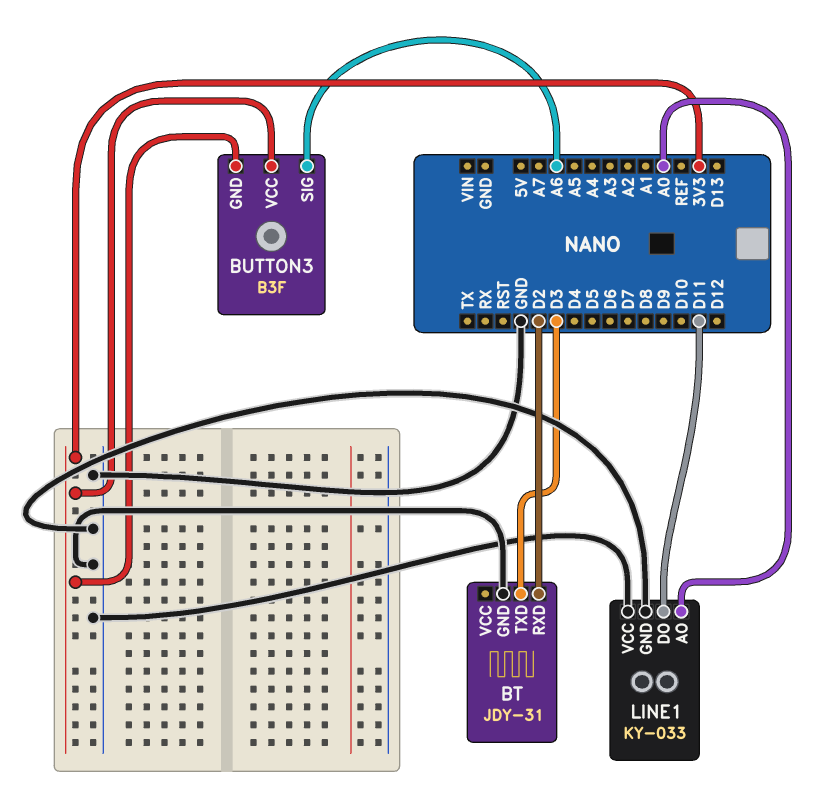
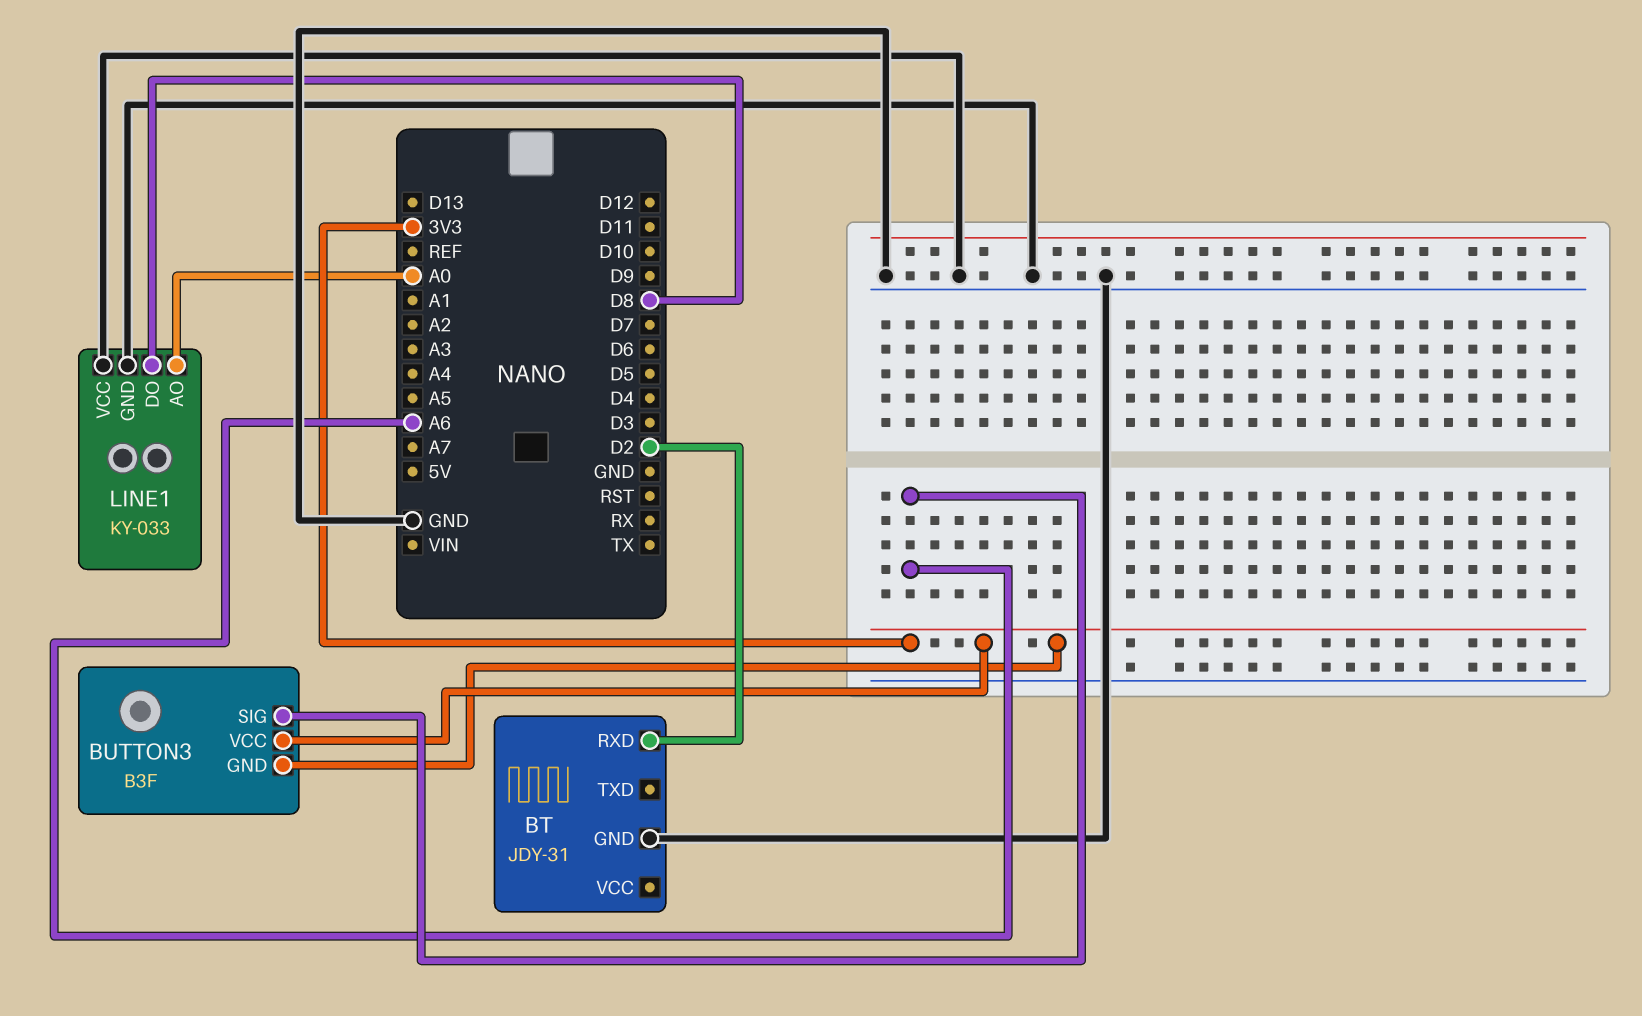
BT pin TXD: D3 -> none
LINE1 pin DO: D11 -> D8

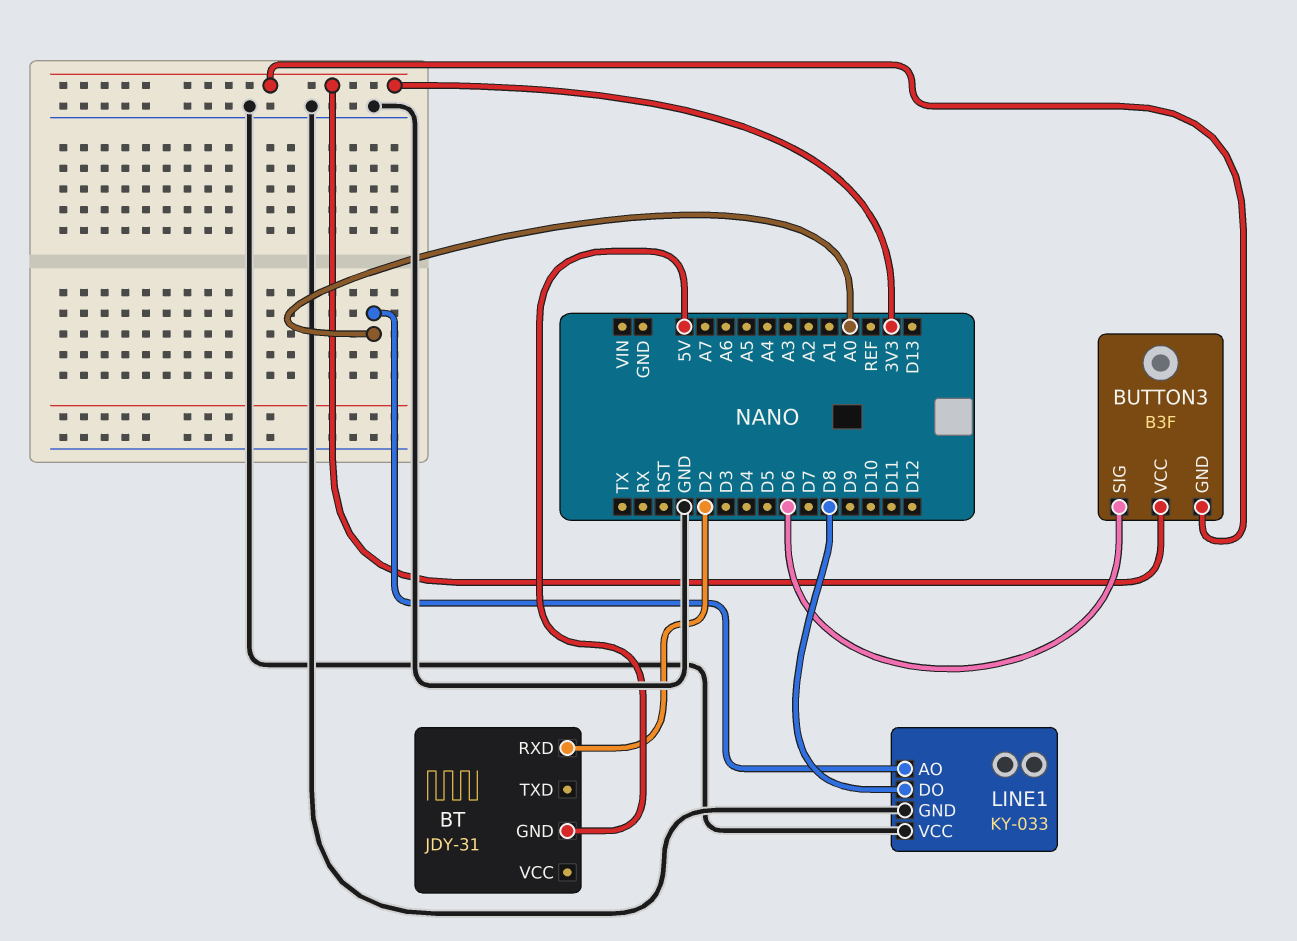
BT pin GND: GND -> 5V
BUTTON3 pin SIG: A6 -> D6

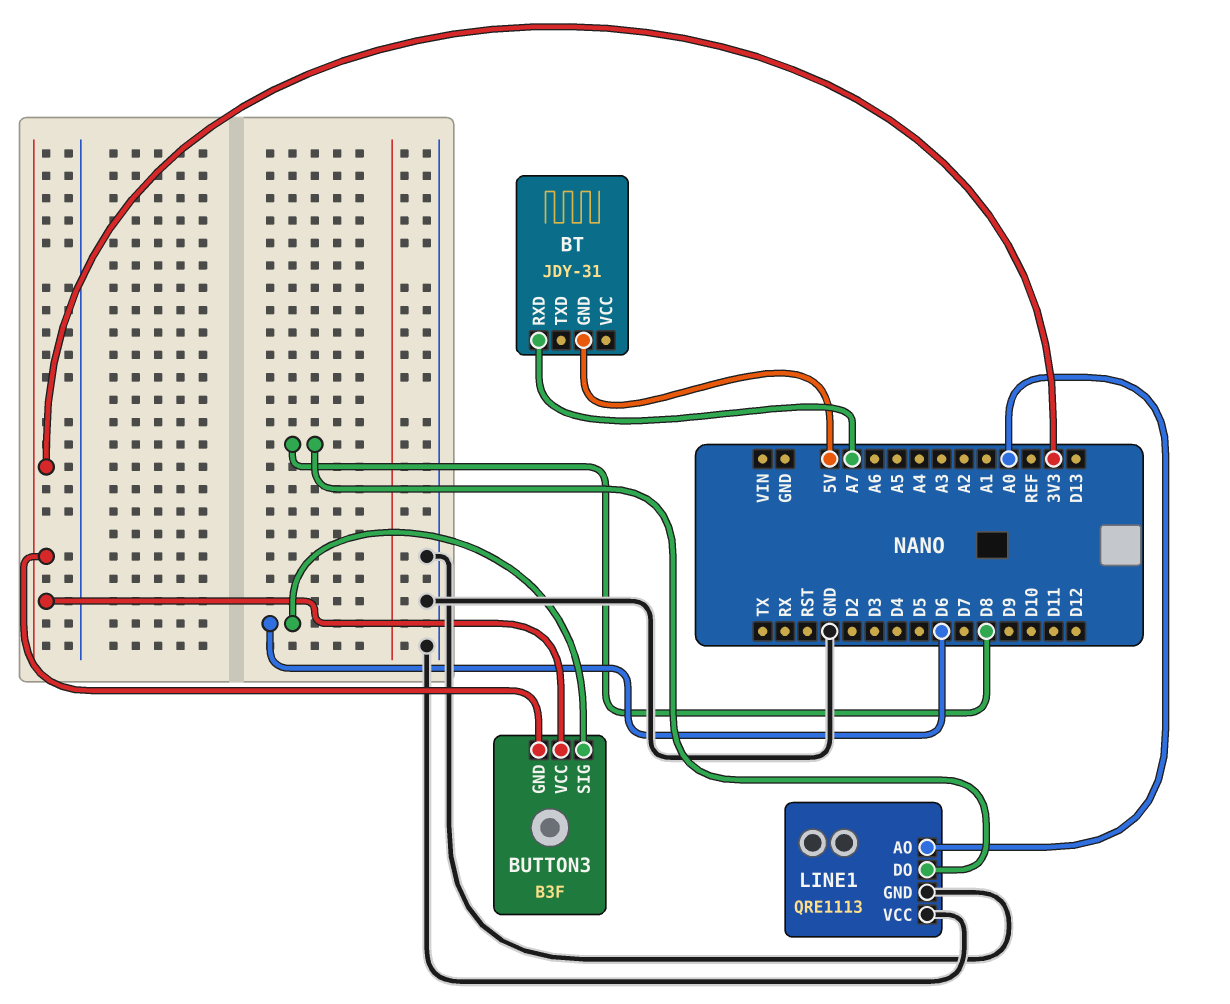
BT pin RXD: D2 -> A7
LINE1: KY-033 -> QRE1113

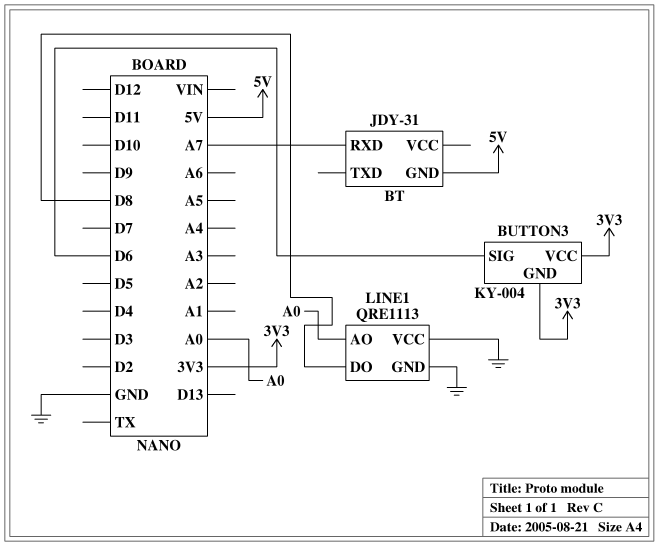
BUTTON3: B3F -> KY-004

